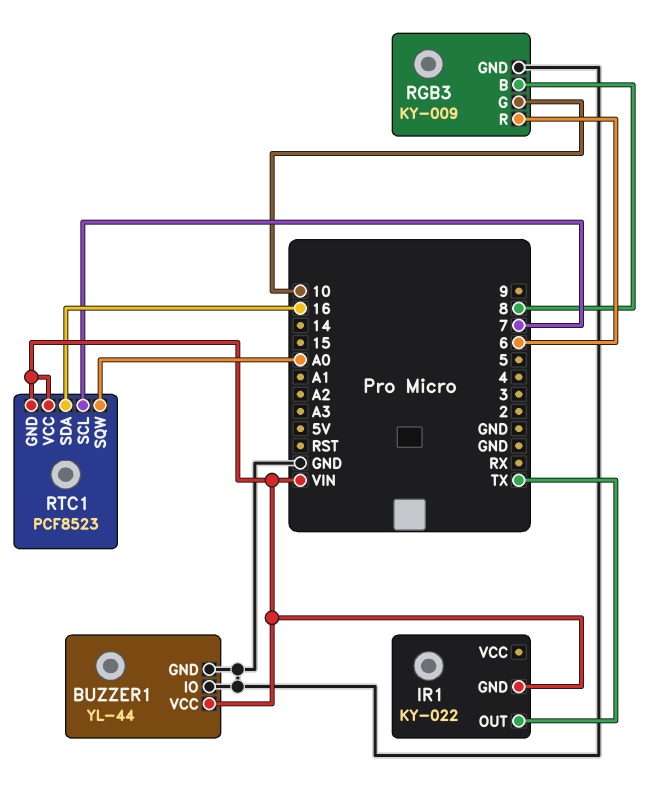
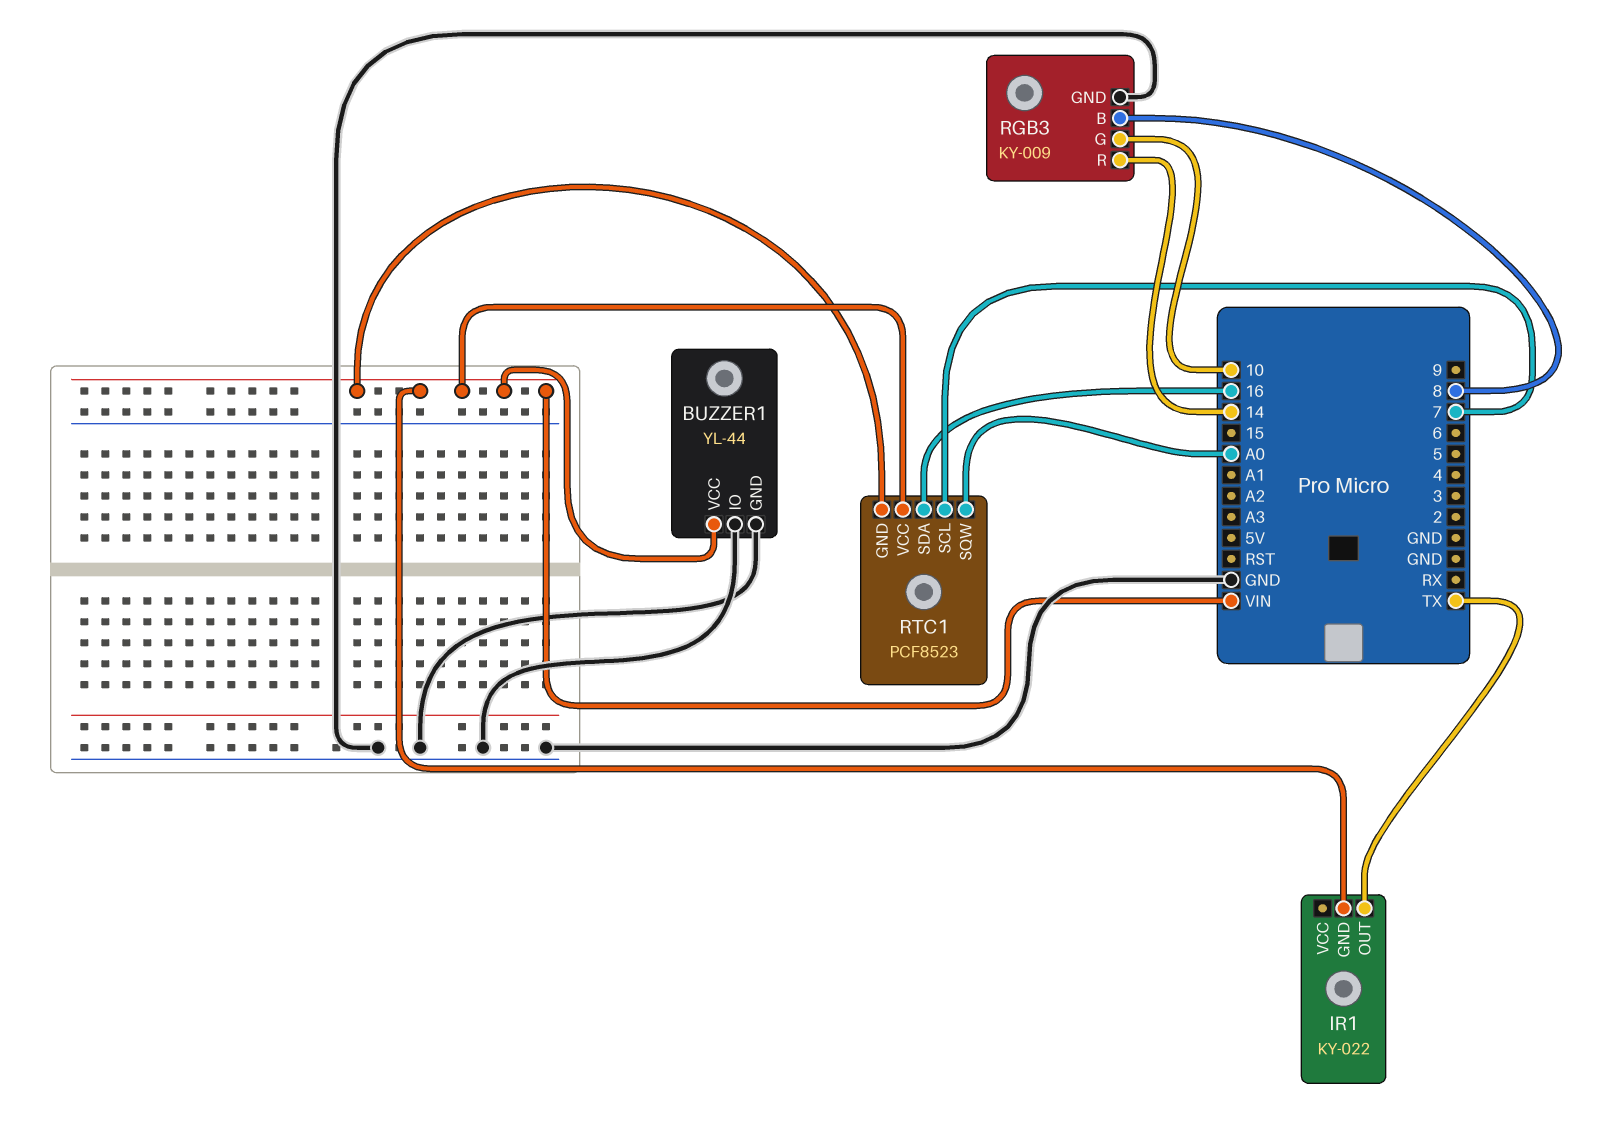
RGB3 pin R: 6 -> 14

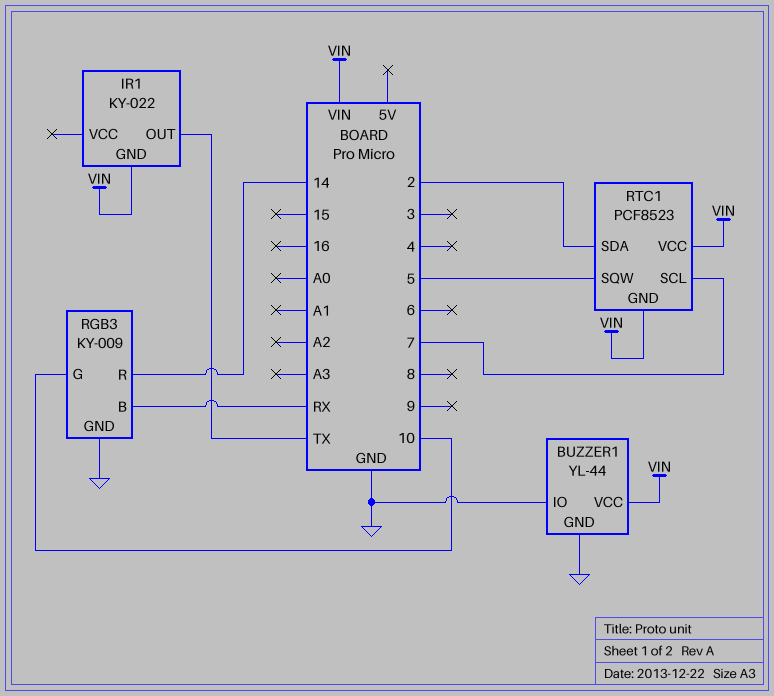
RGB3 pin B: 8 -> RX
RTC1 pin SDA: 16 -> 2
RTC1 pin SQW: A0 -> 5

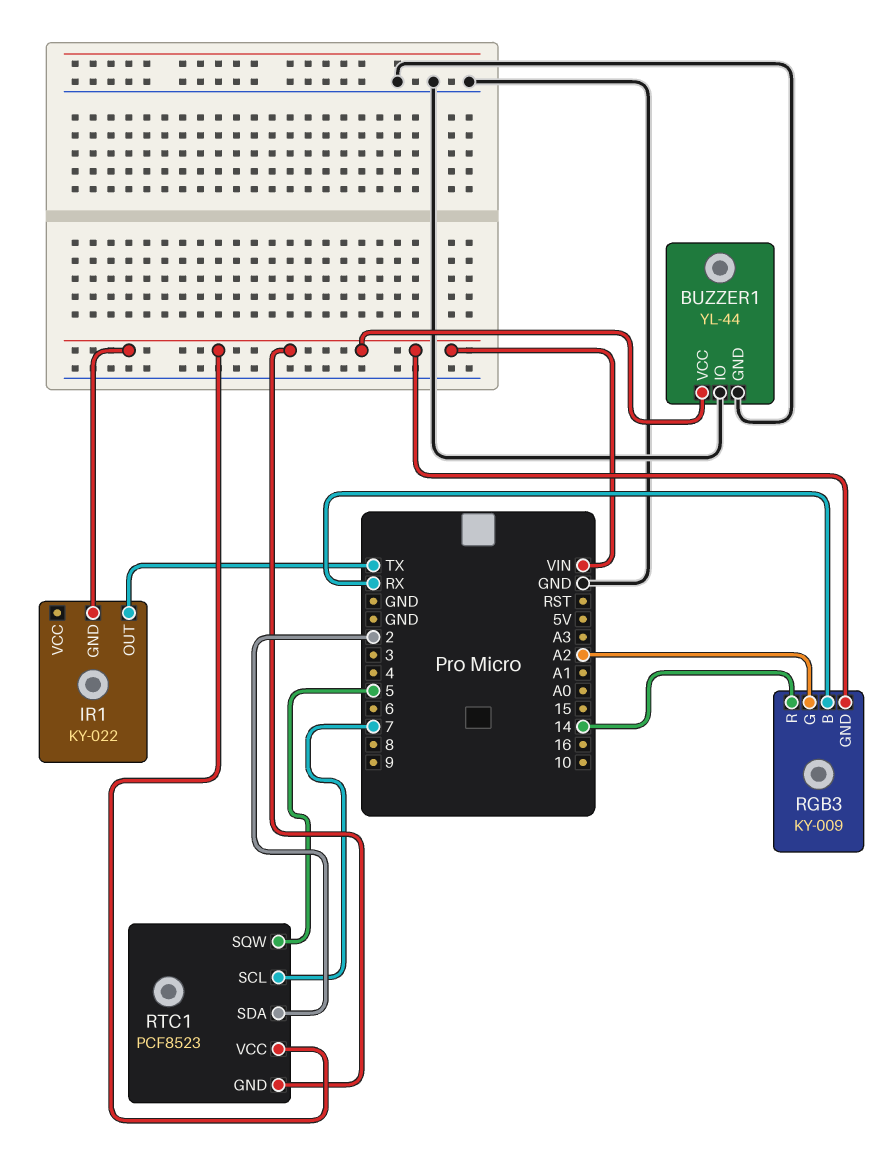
RGB3 pin G: 10 -> A2
RGB3 pin GND: GND -> VIN

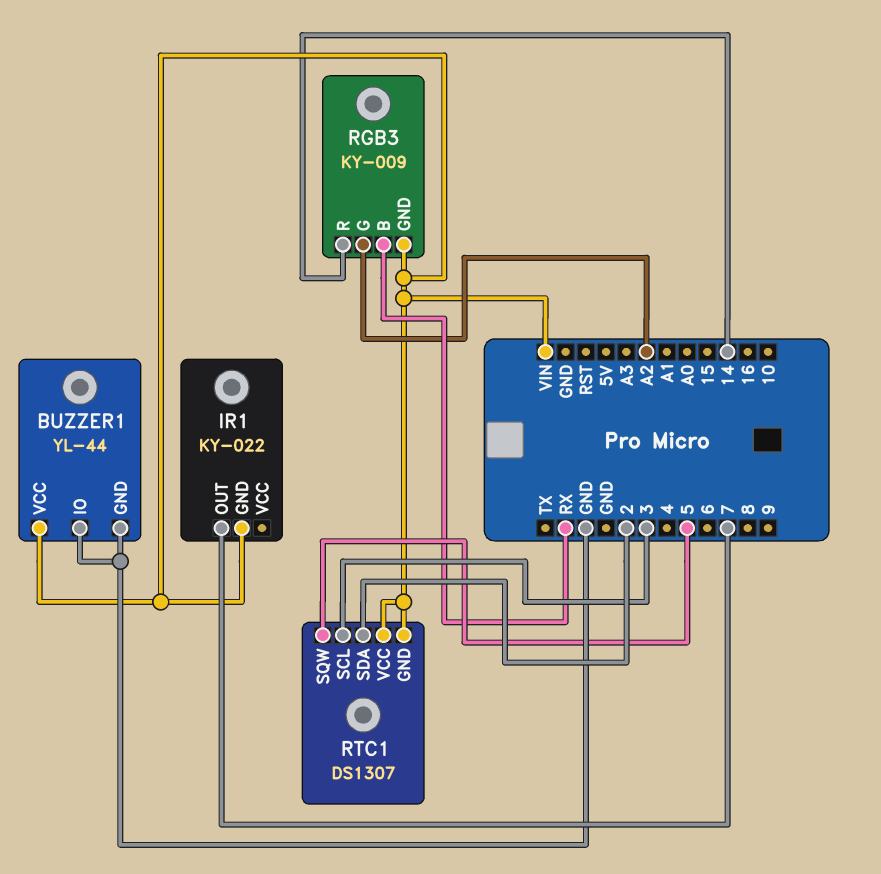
IR1 pin OUT: TX -> 7
RTC1: PCF8523 -> DS1307
RTC1 pin SCL: 7 -> 3

